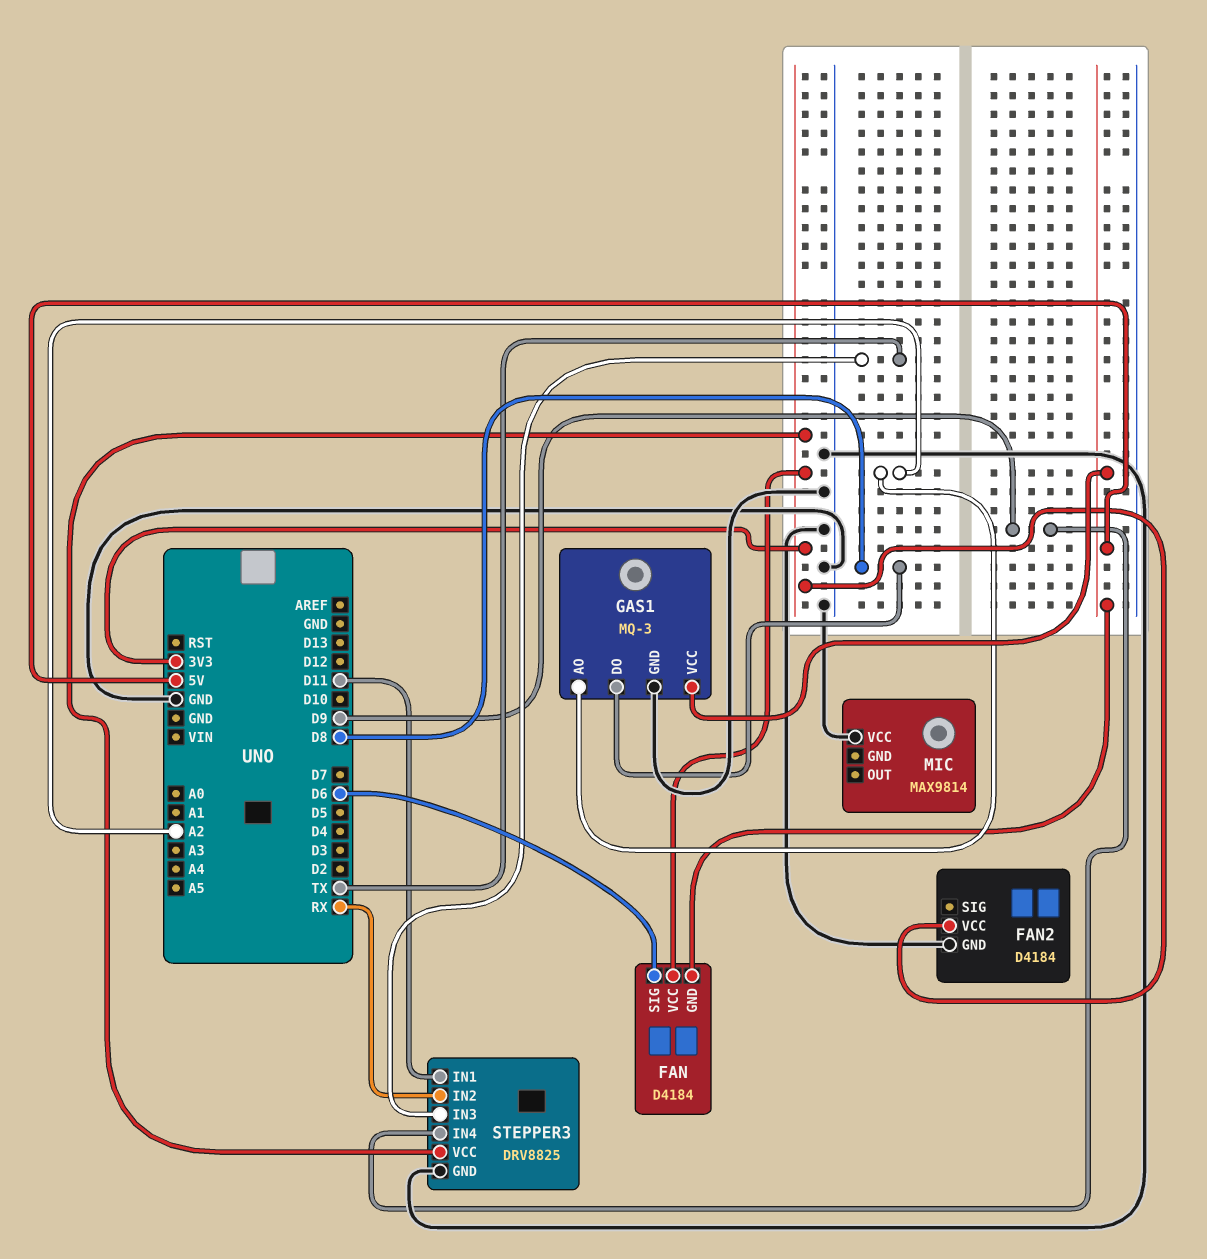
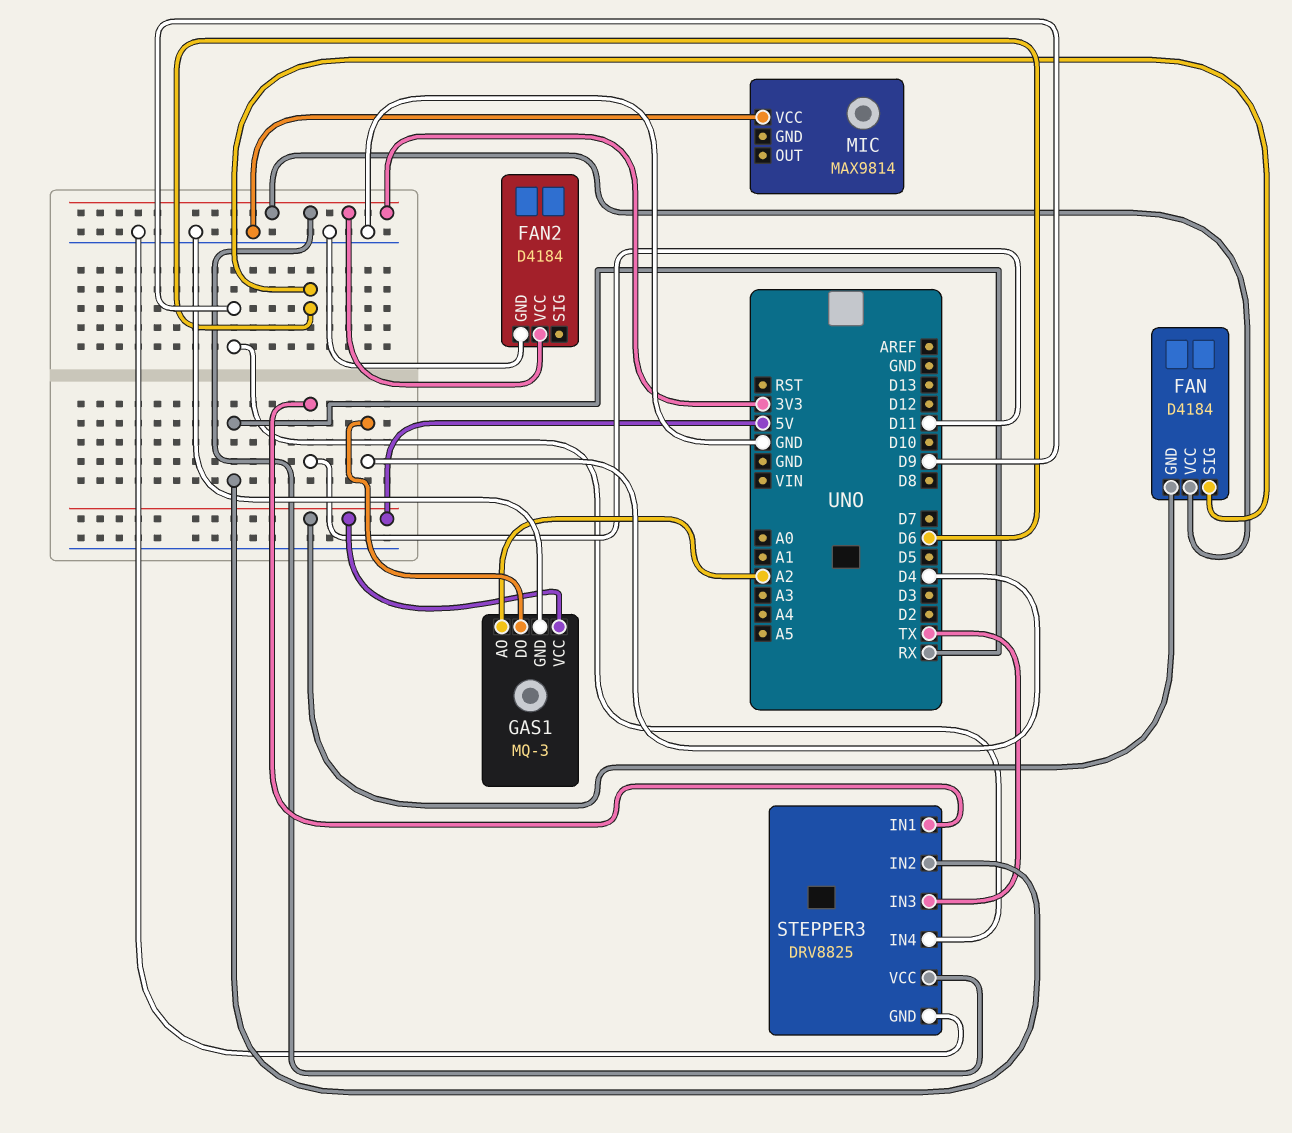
GAS1 pin DO: D8 -> D4

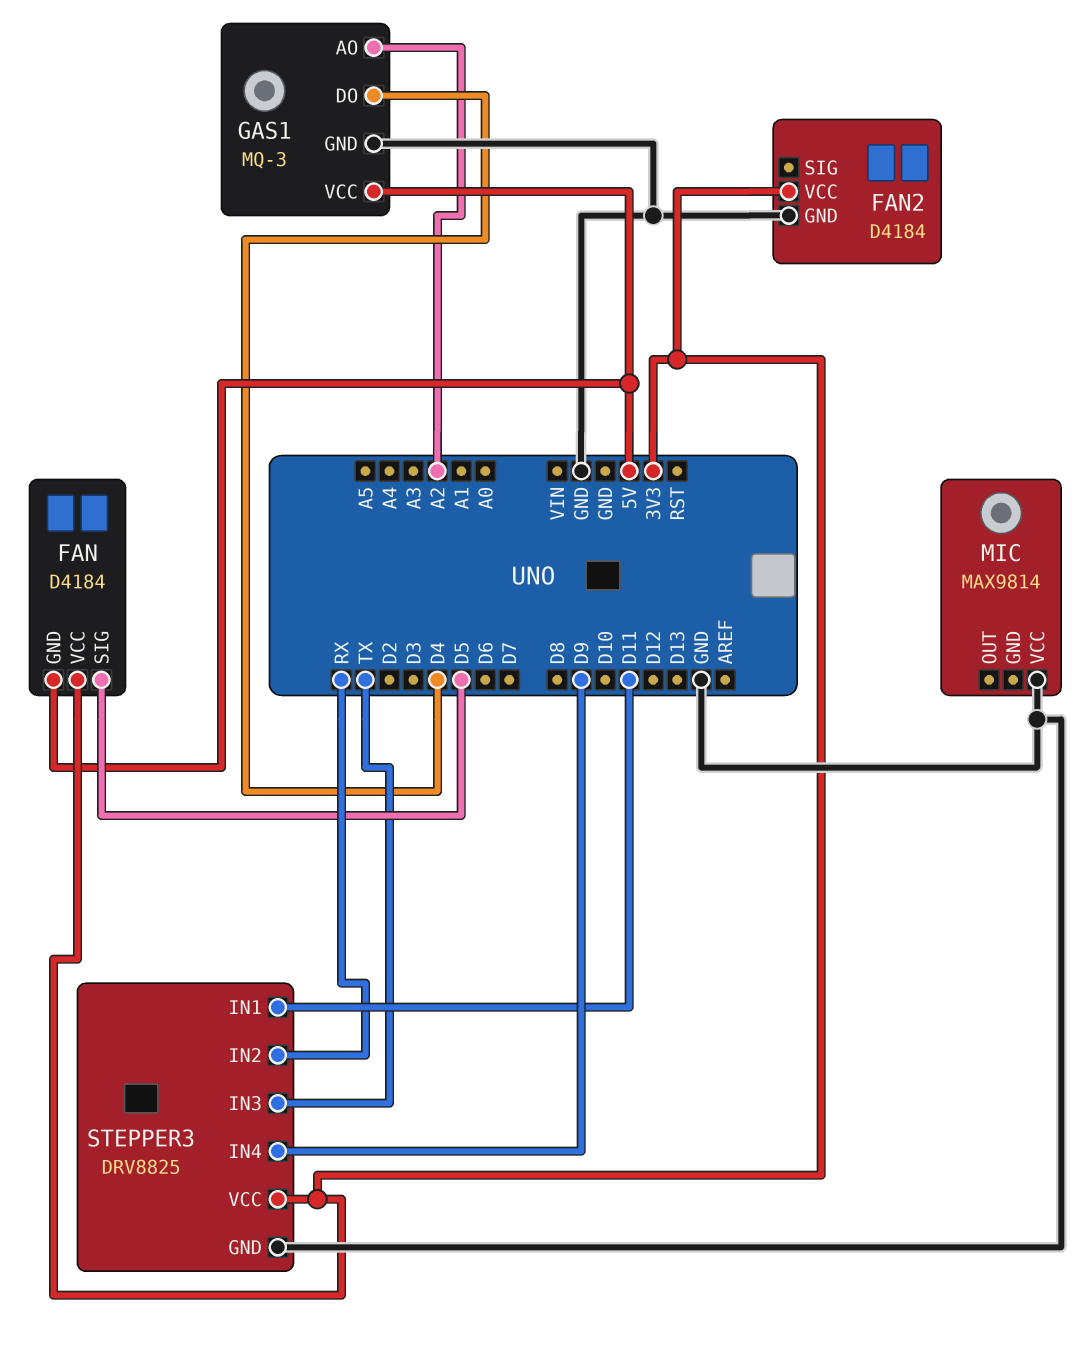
FAN pin SIG: D6 -> D5

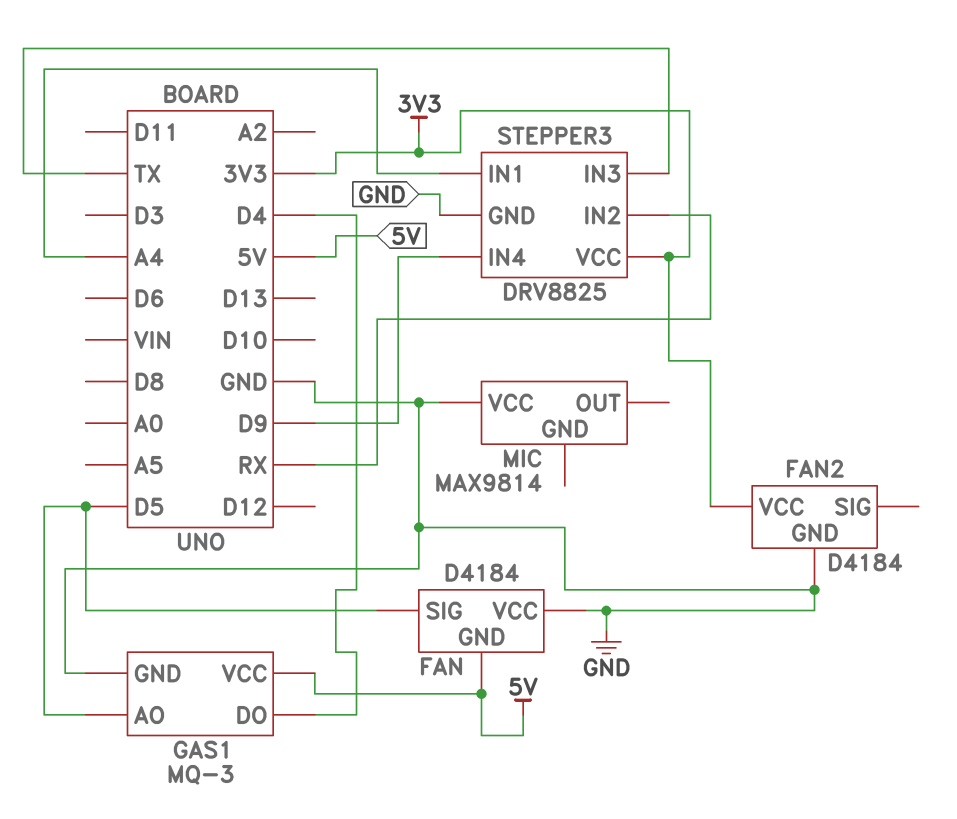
FAN pin VCC: 3V3 -> GND
GAS1 pin AO: A2 -> D5
STEPPER3 pin IN1: D11 -> A4

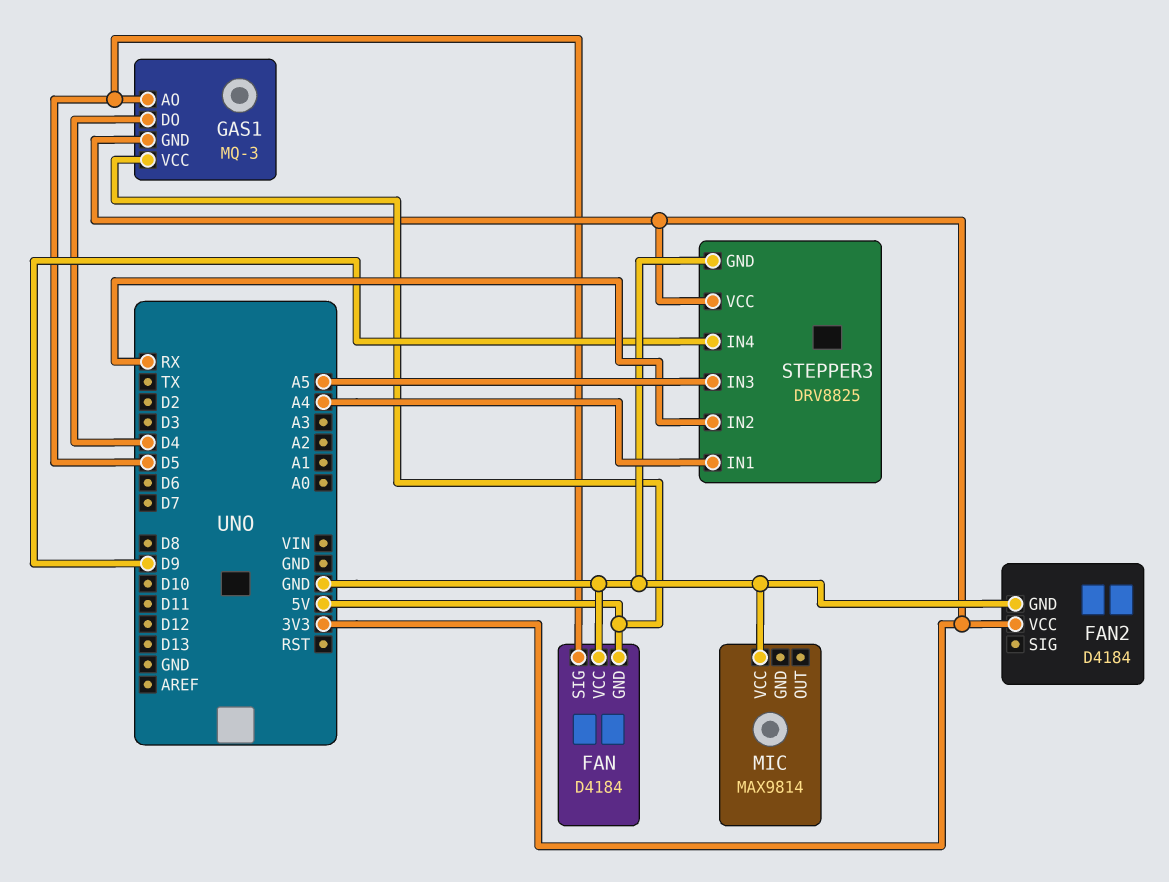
GAS1 pin GND: GND -> 3V3
STEPPER3 pin IN3: TX -> A5

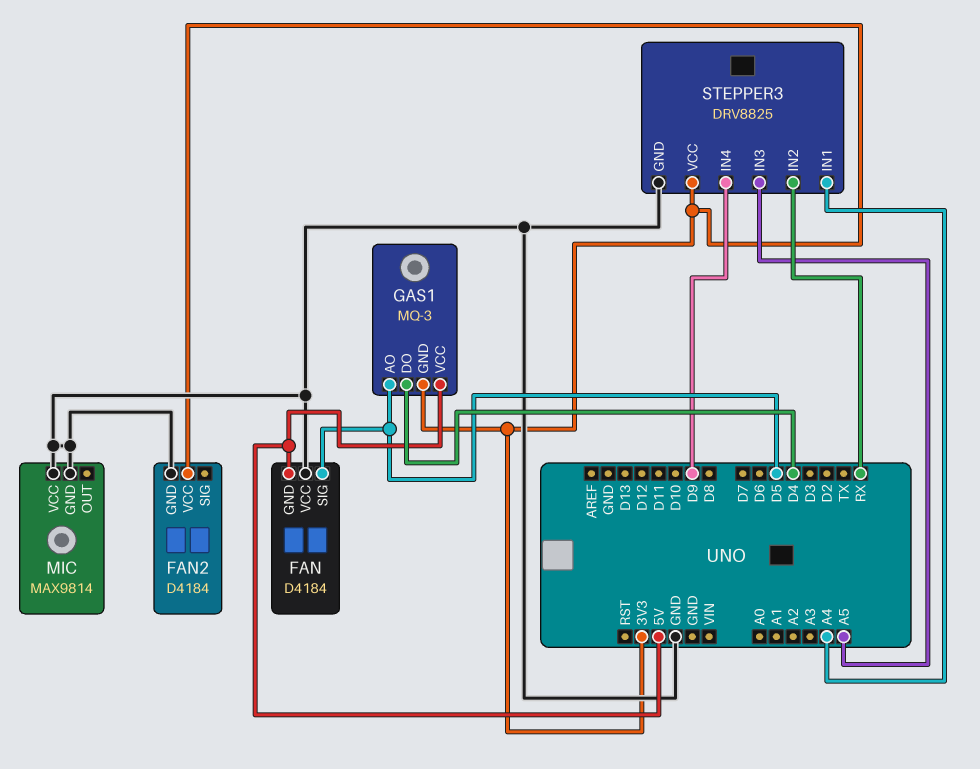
MIC pin GND: none -> GND

